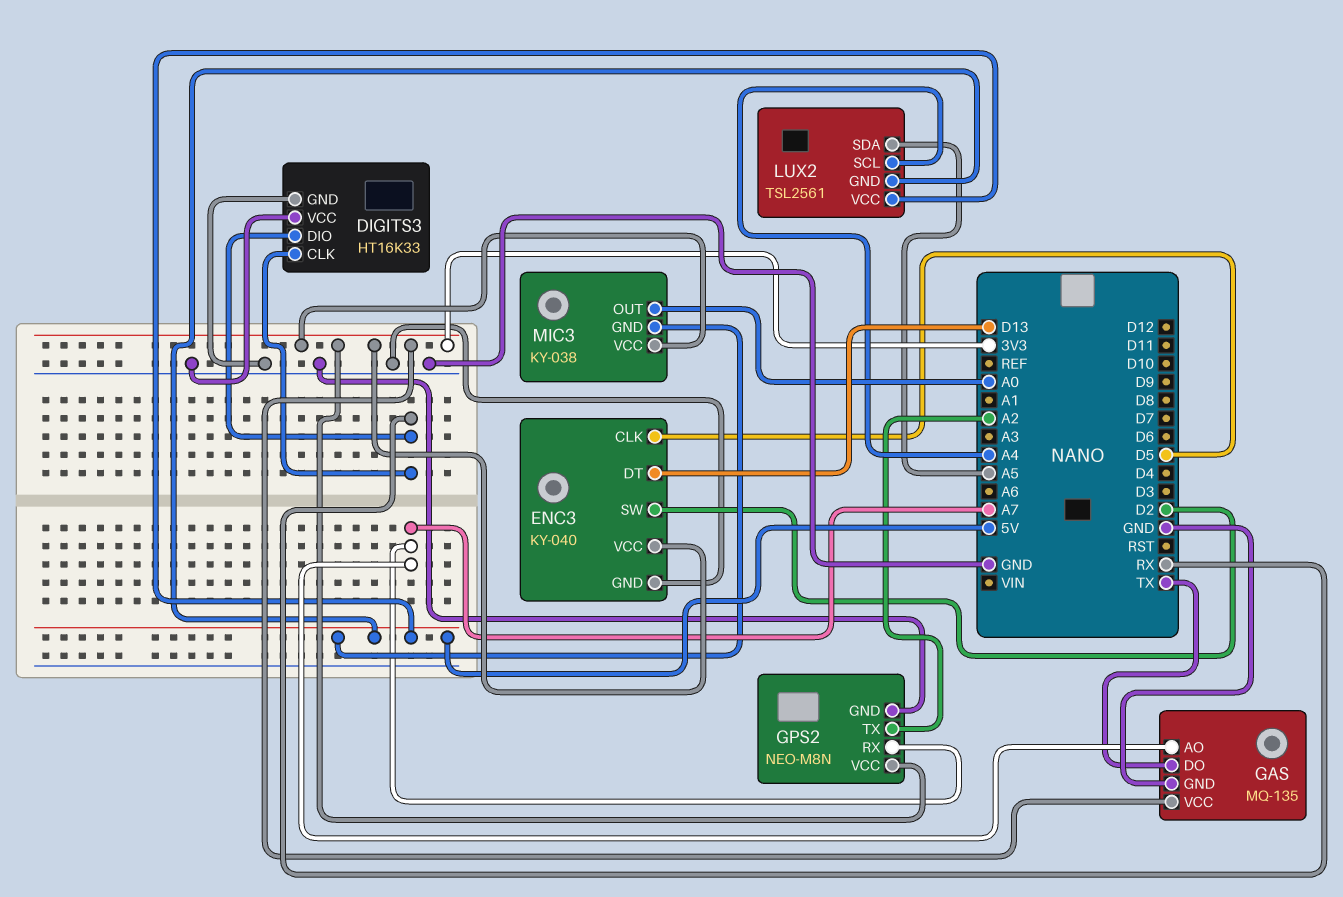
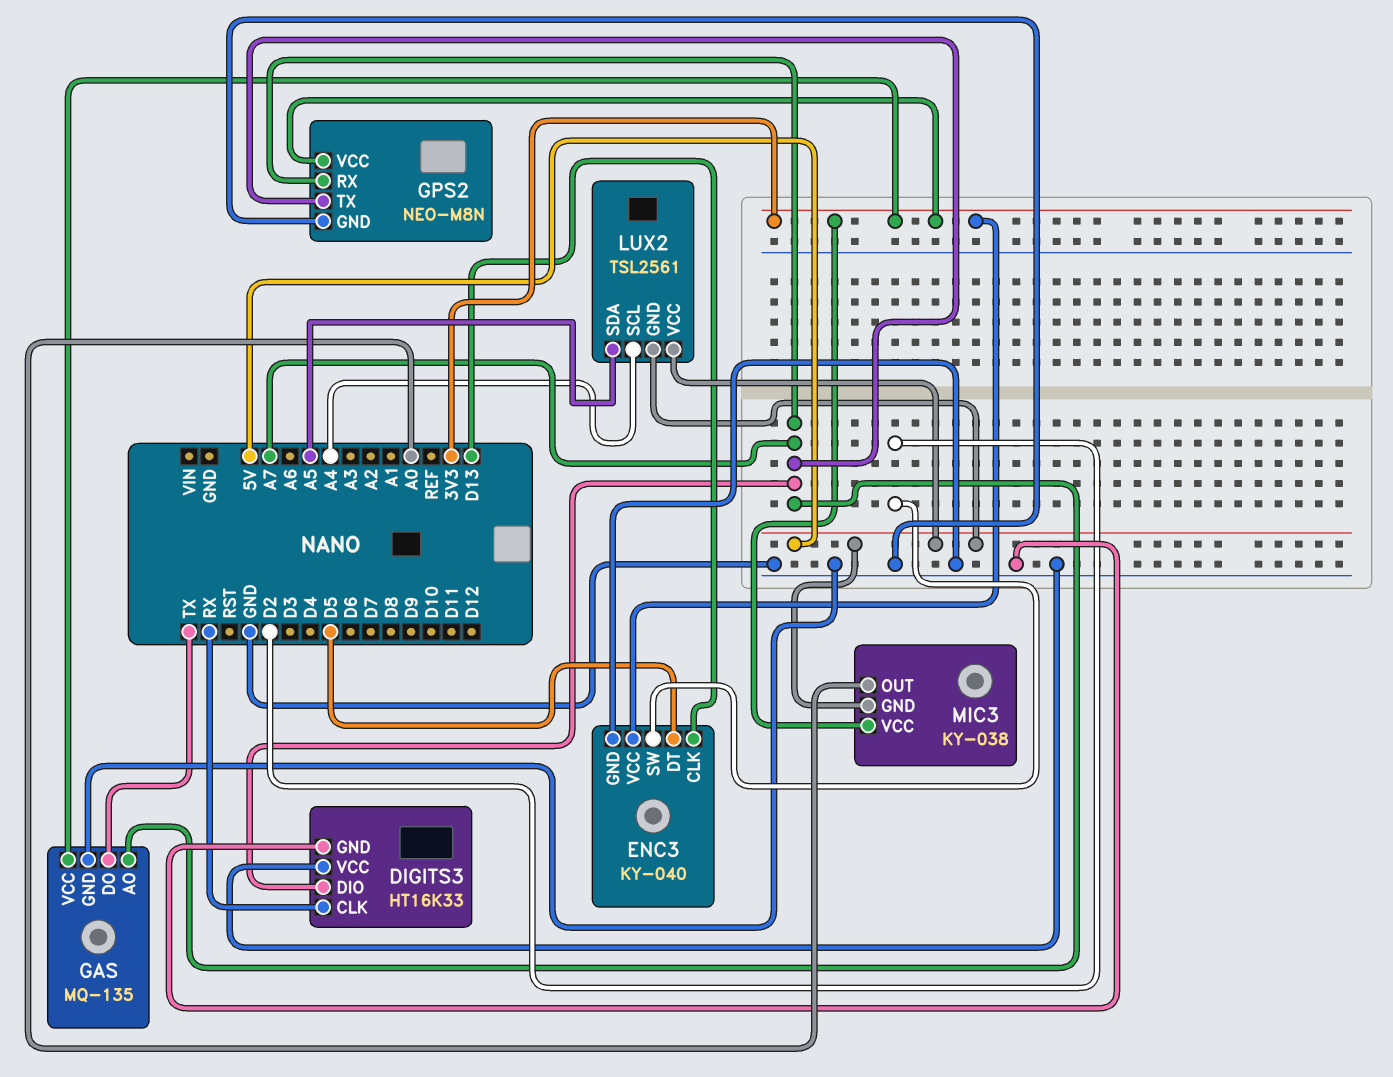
DIGITS3 pin DIO: RX -> A7
ENC3 pin CLK: D5 -> D13
ENC3 pin DT: D13 -> D5
GPS2 pin TX: A2 -> A7

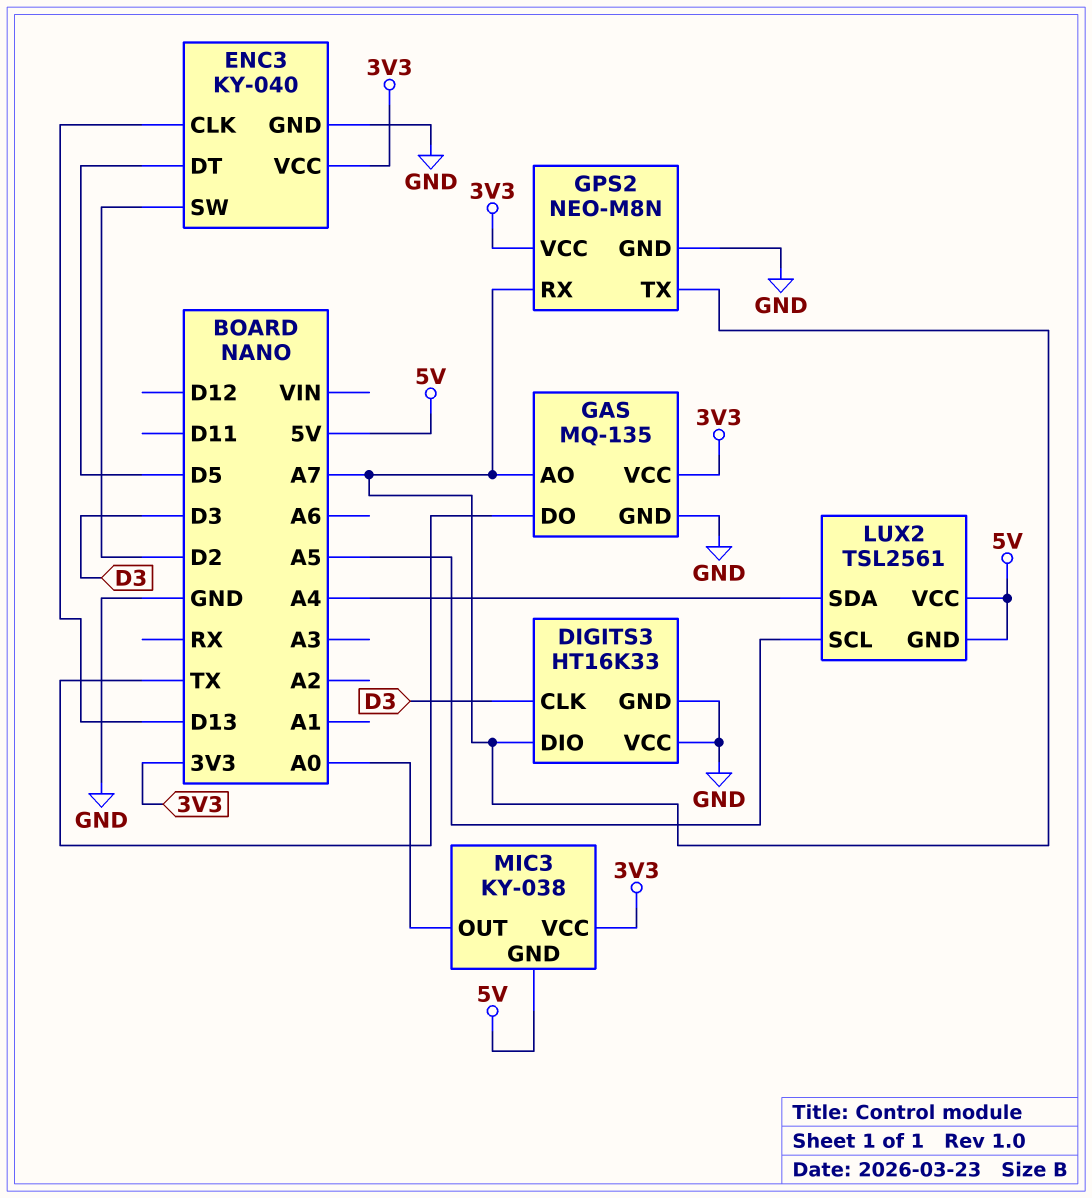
DIGITS3 pin CLK: RX -> D3
LUX2 pin SCL: A4 -> A5
LUX2 pin SDA: A5 -> A4

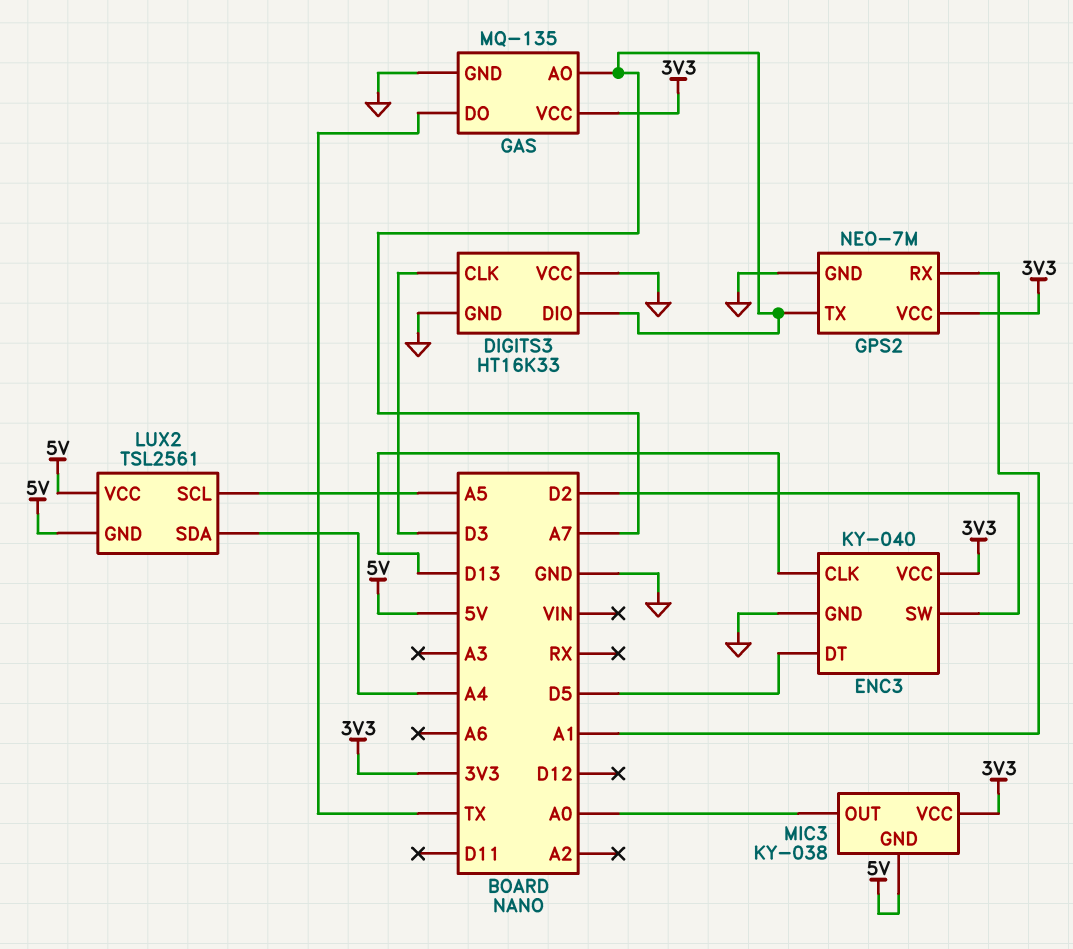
GPS2: NEO-M8N -> NEO-7M
GPS2 pin RX: A7 -> A1

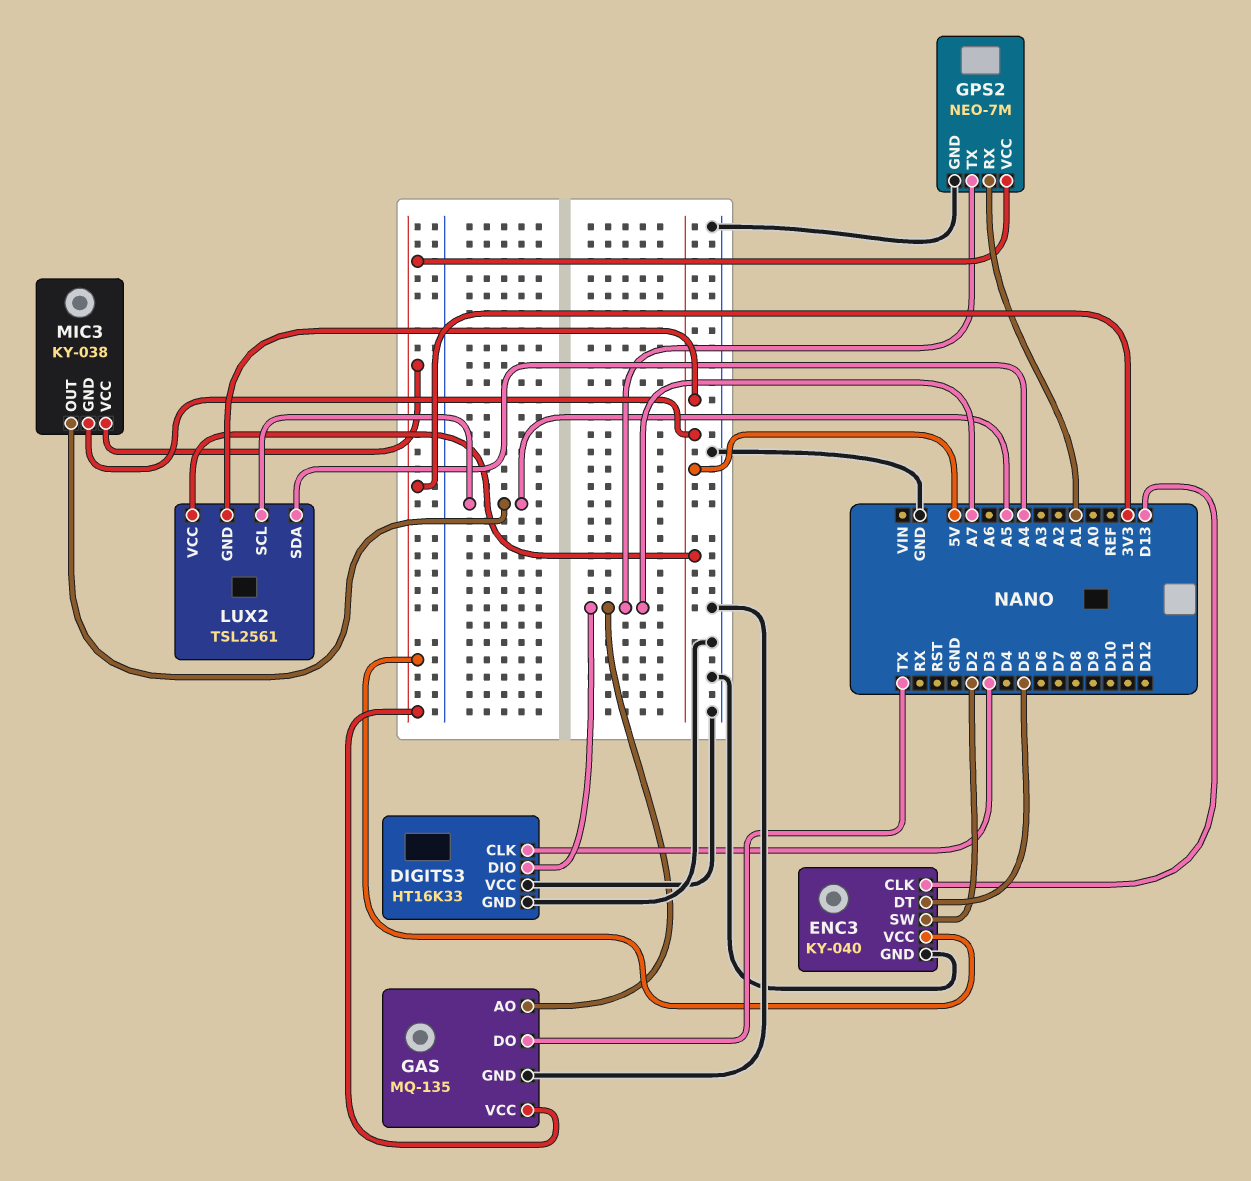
MIC3 pin OUT: A0 -> A5

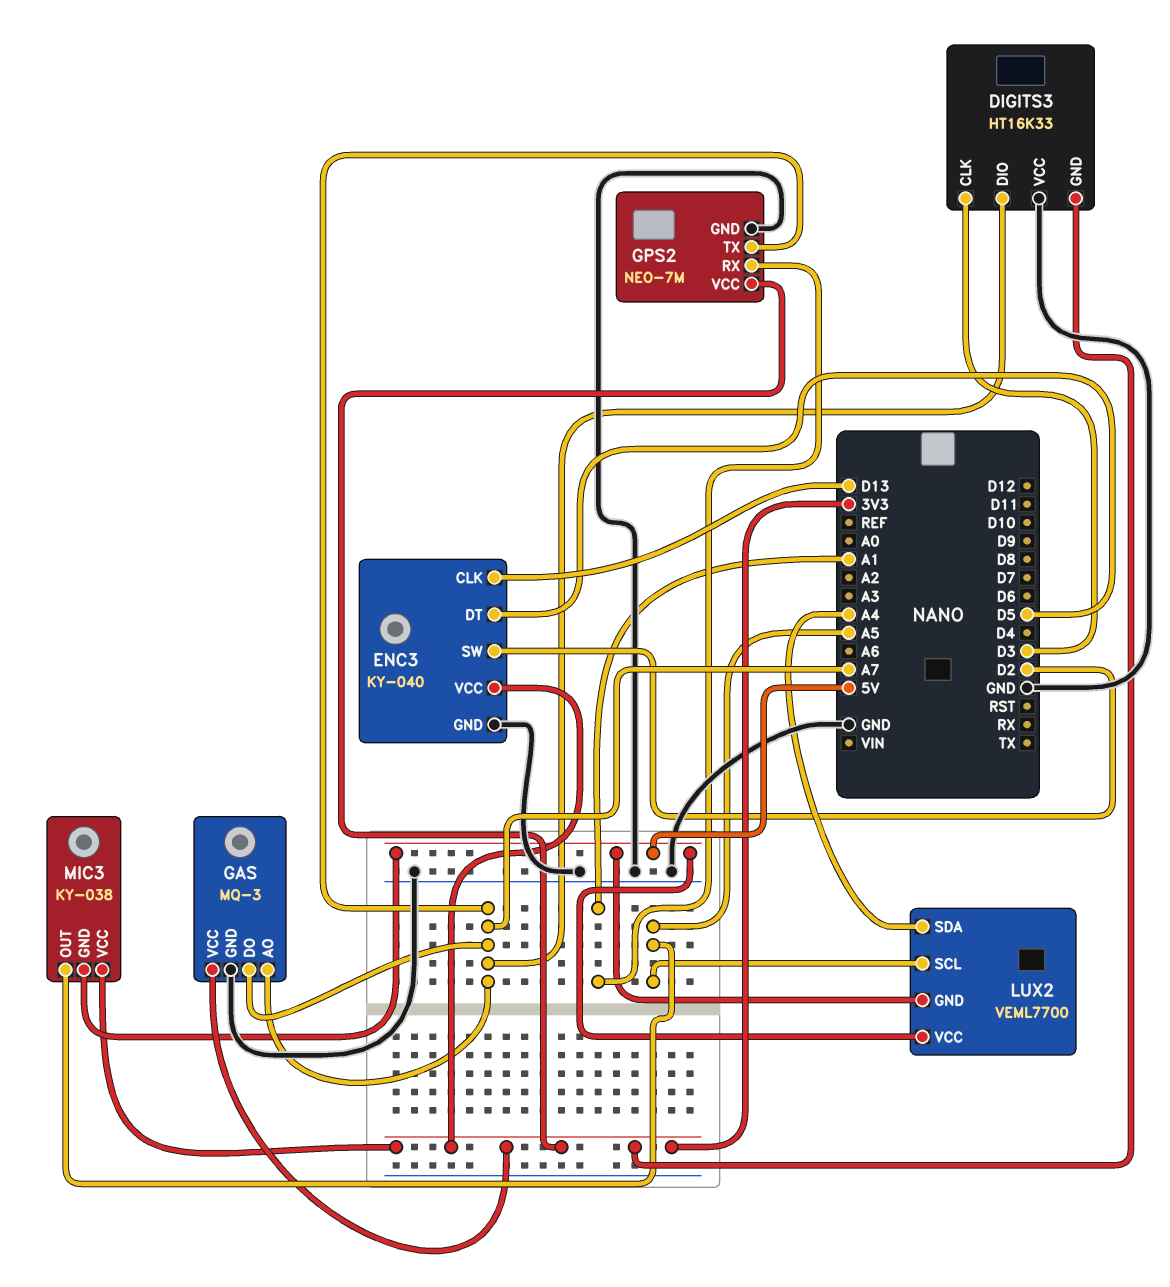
DIGITS3 pin GND: GND -> 3V3
GAS: MQ-135 -> MQ-3
GAS pin DO: TX -> A7
LUX2: TSL2561 -> VEML7700

